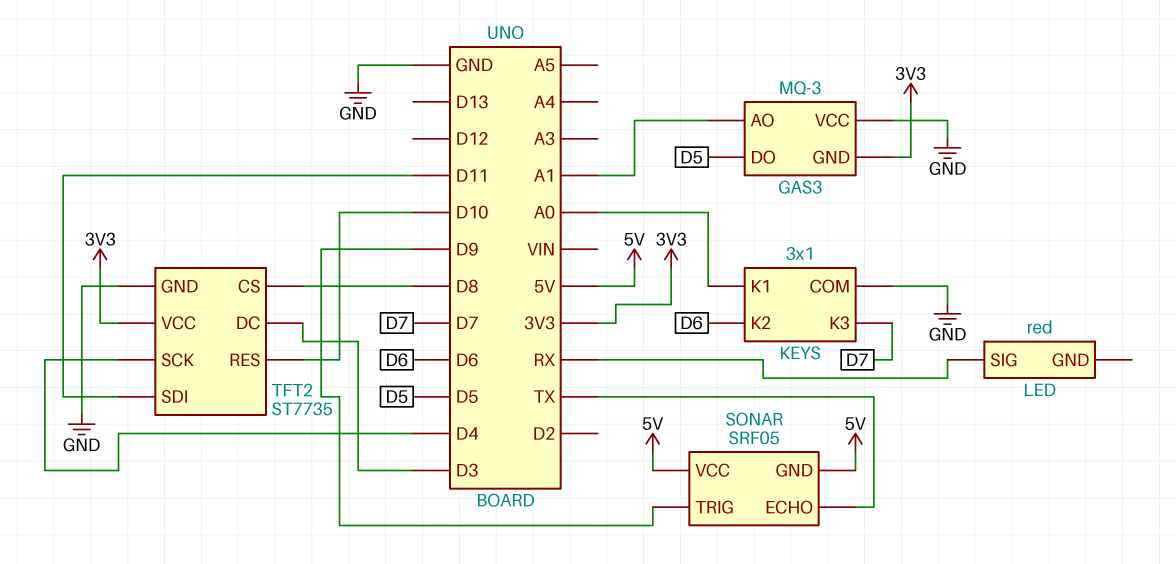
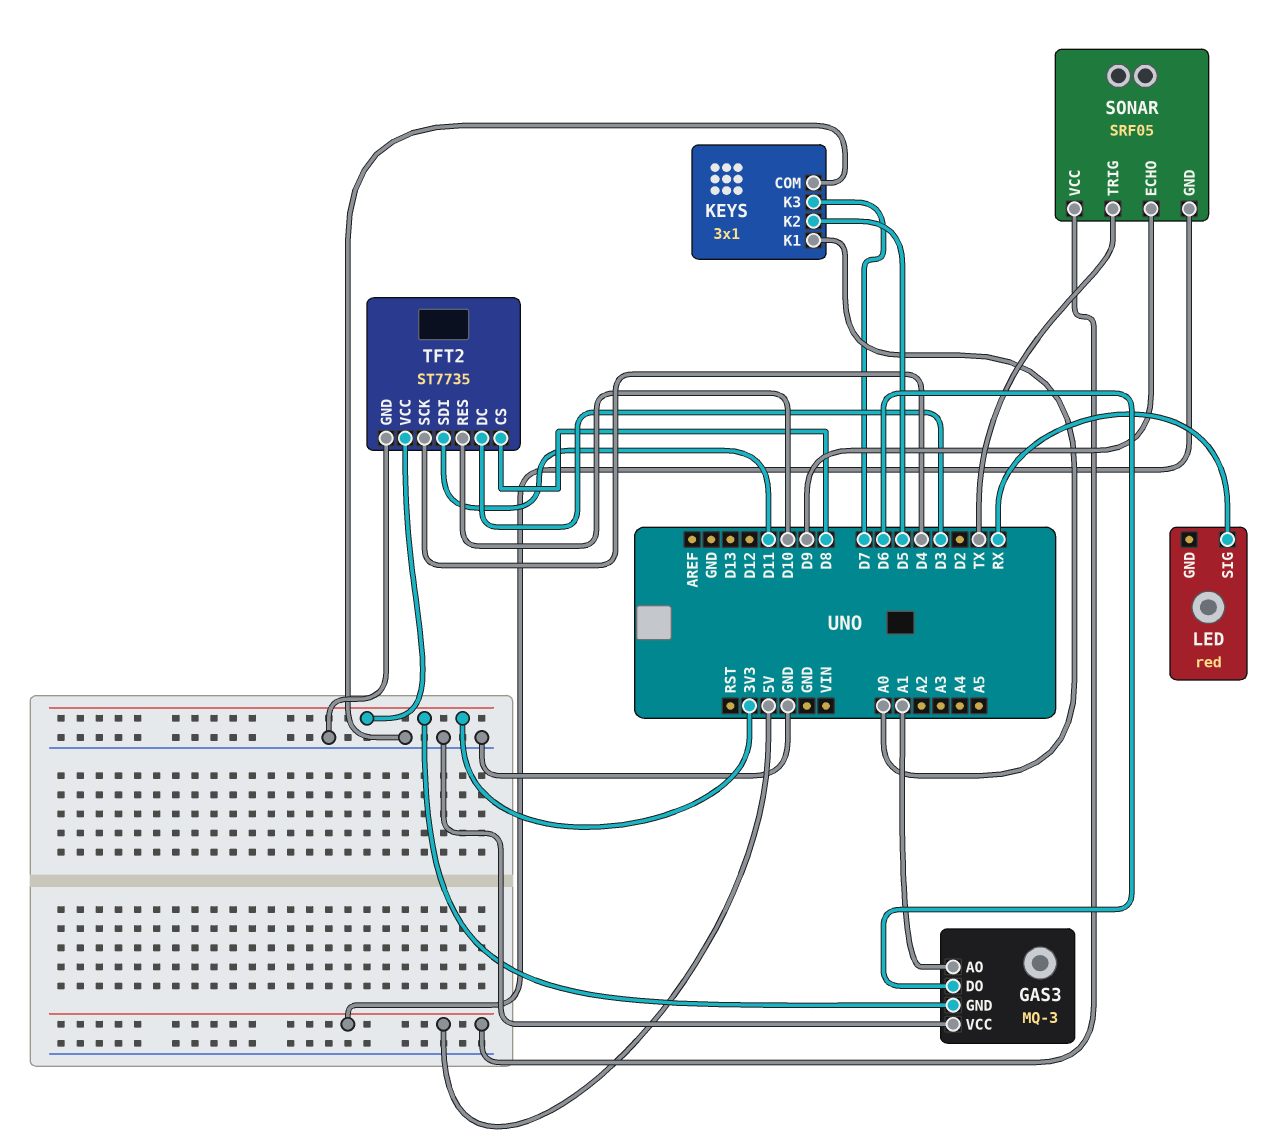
GAS3 pin DO: D5 -> D6
KEYS pin K2: D6 -> D5
SONAR pin ECHO: TX -> D9
SONAR pin TRIG: D9 -> TX

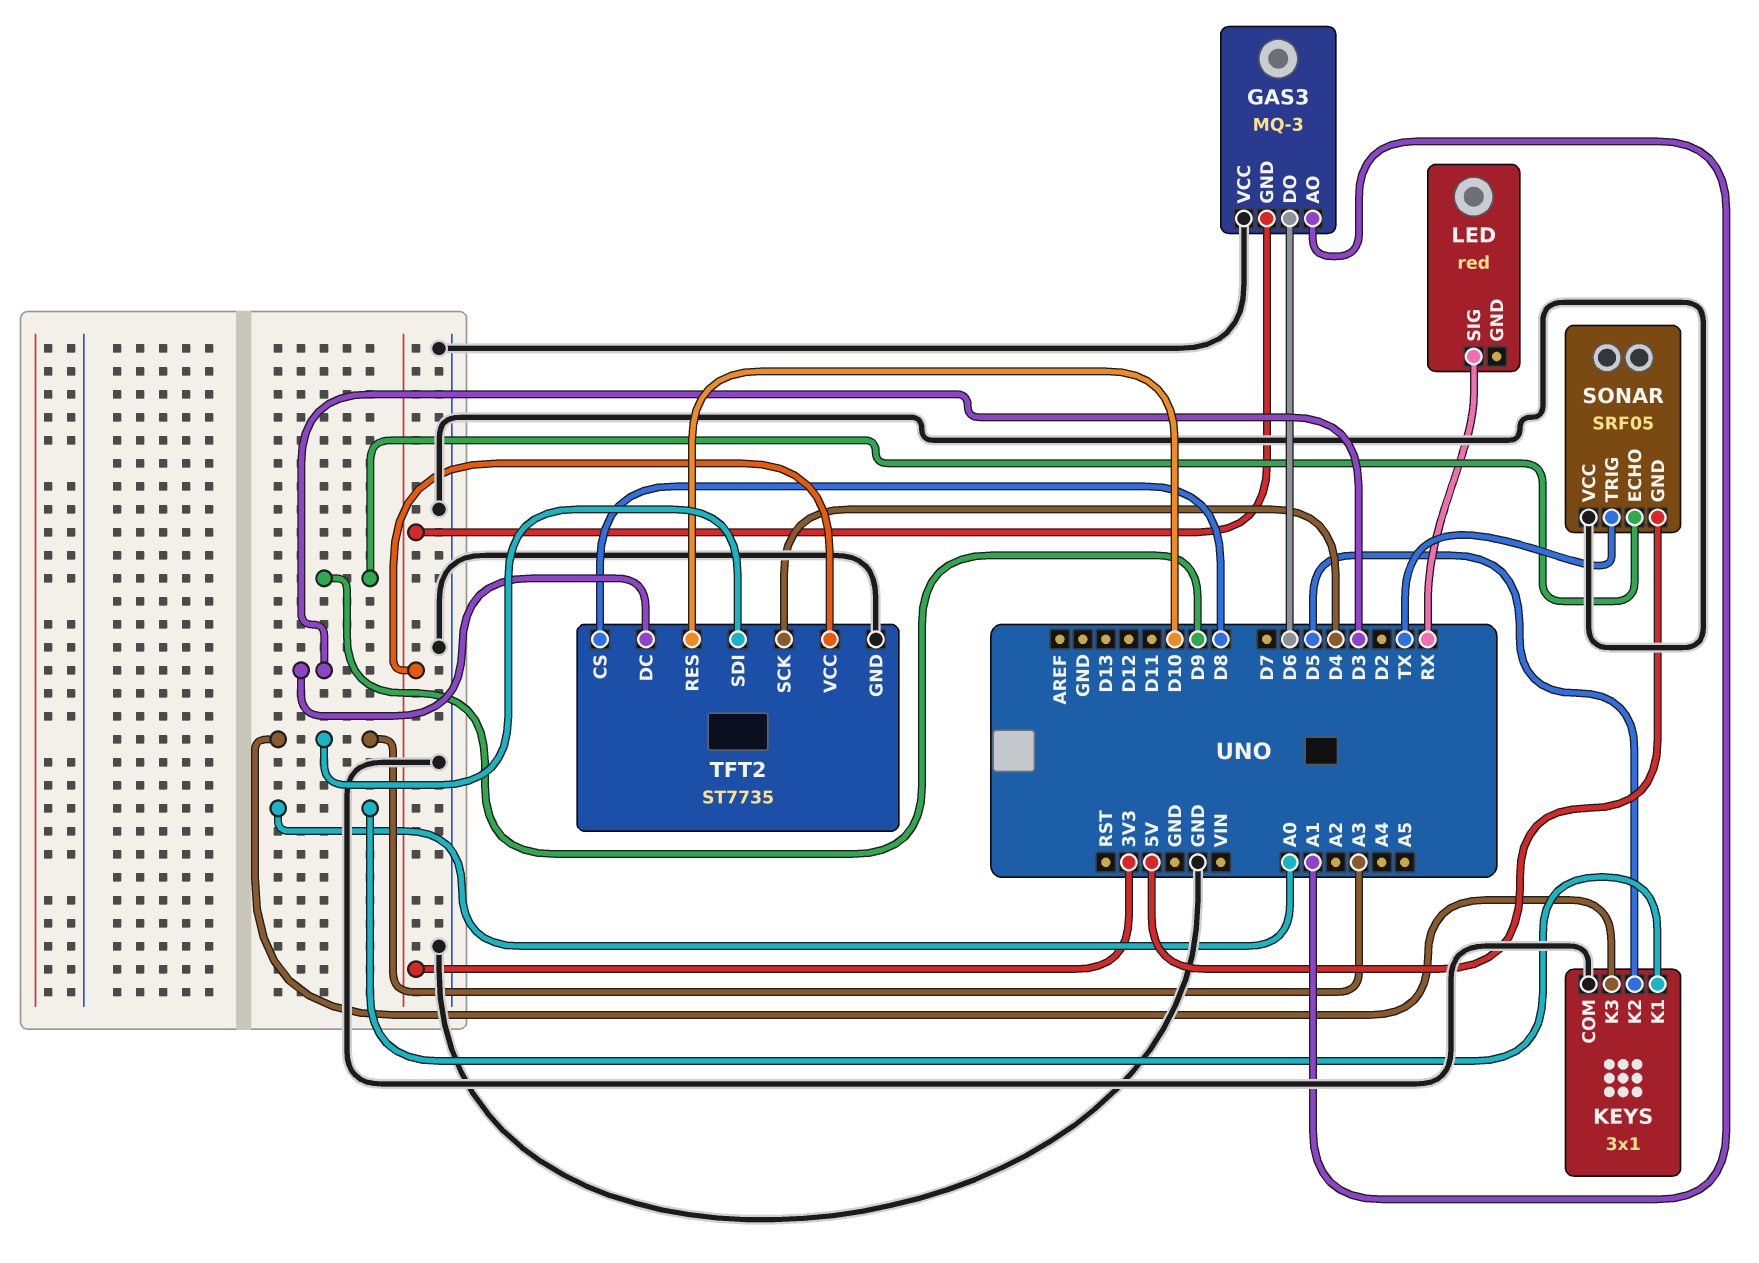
KEYS pin K3: D7 -> A3
SONAR pin VCC: 5V -> GND
TFT2 pin SDI: D11 -> A3

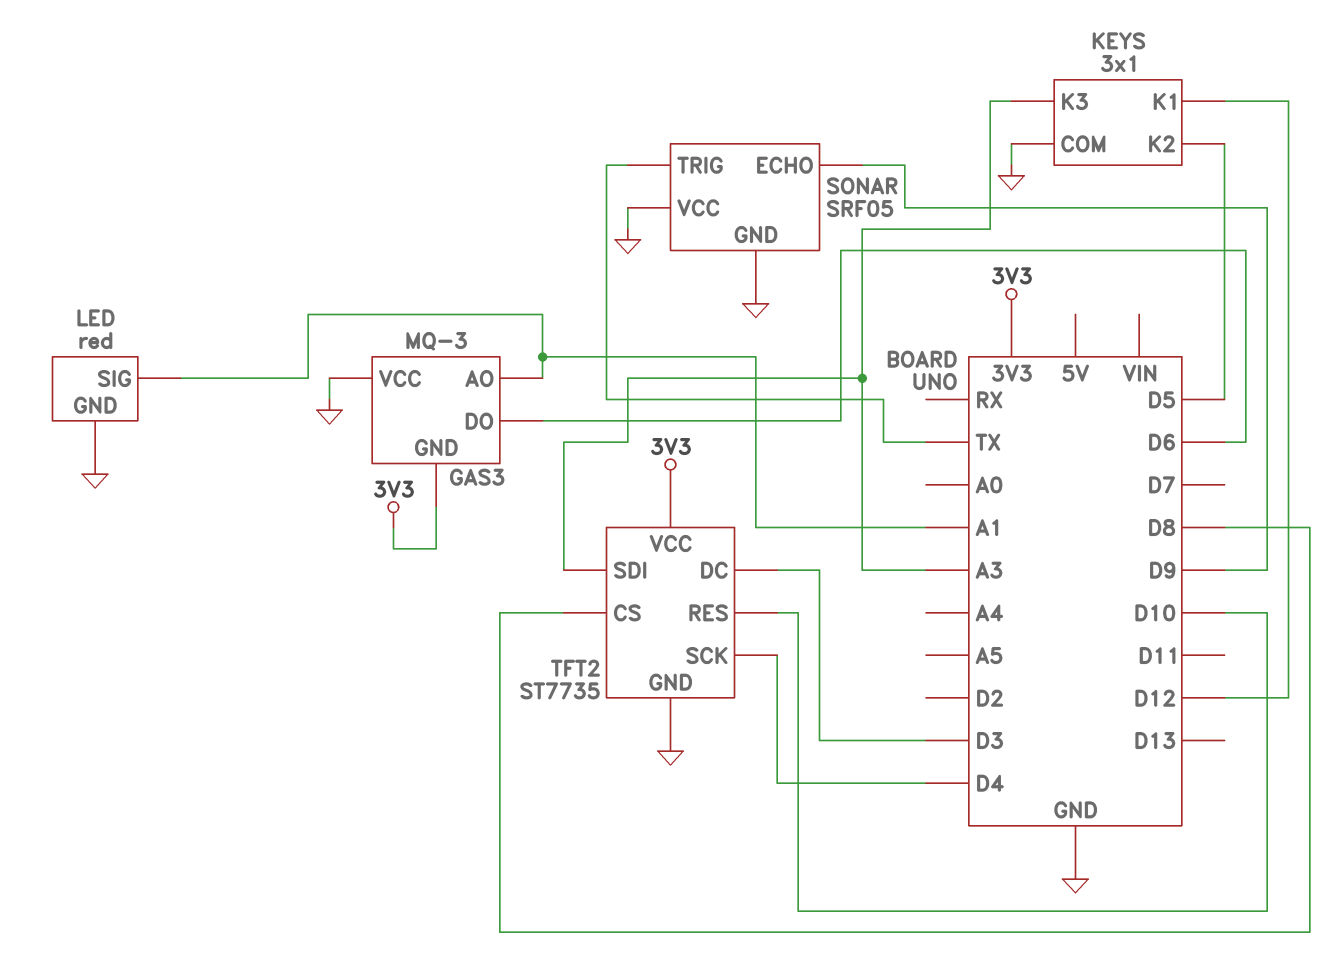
KEYS pin K1: A0 -> D12
LED pin GND: none -> GND
LED pin SIG: RX -> A1
SONAR pin GND: 5V -> GND

